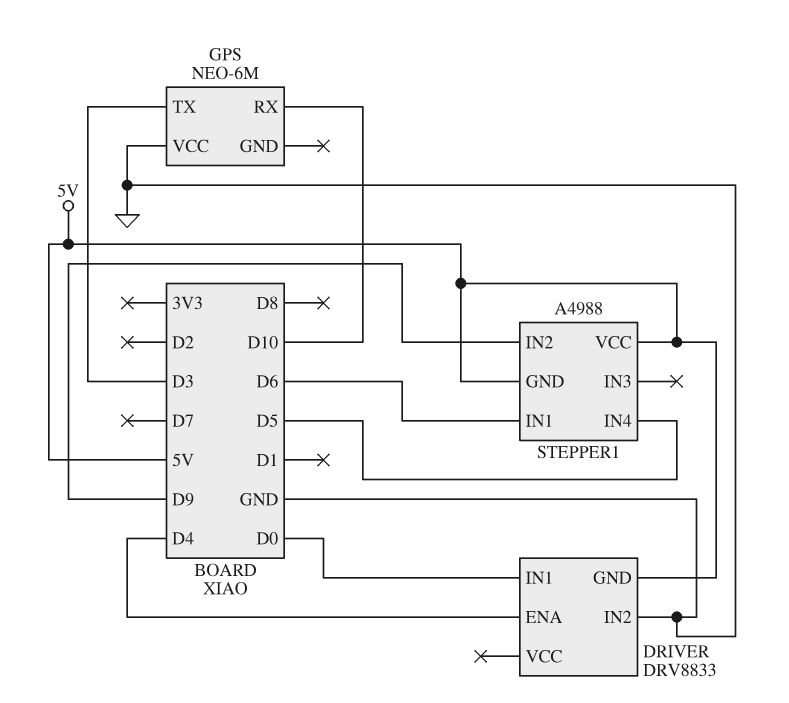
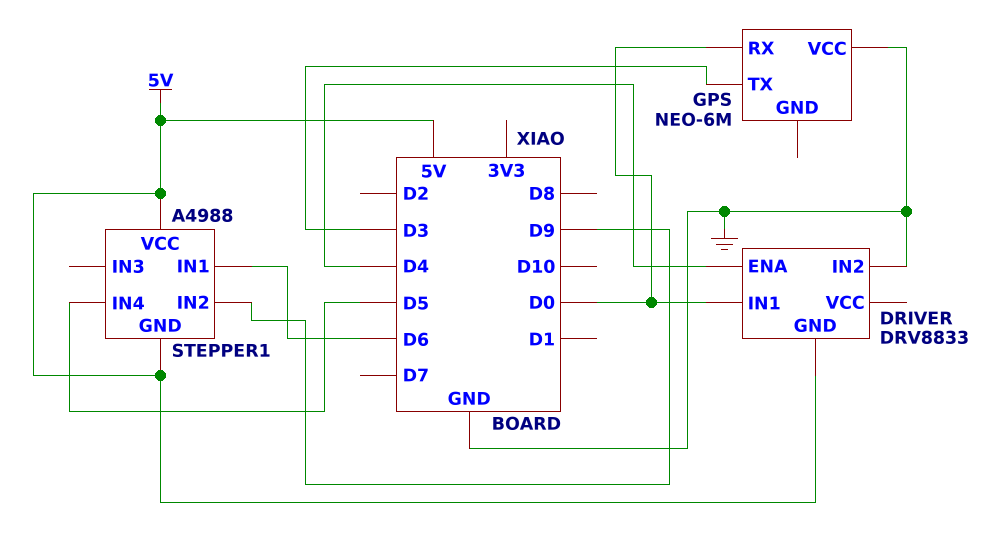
GPS pin RX: D10 -> D0

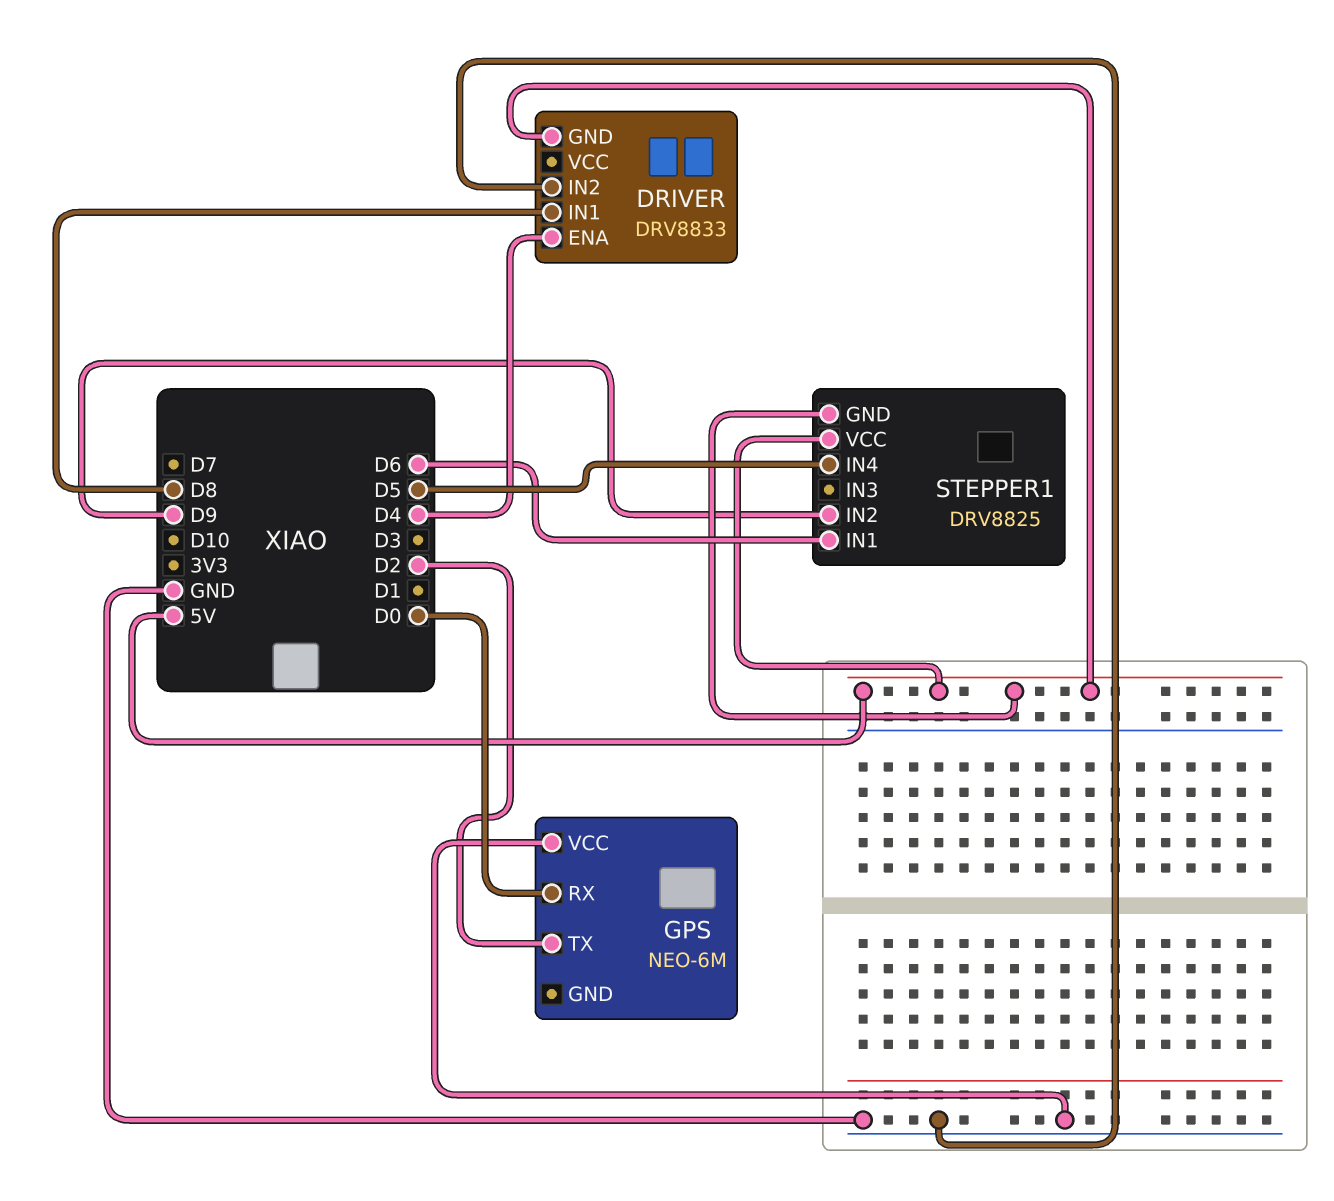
DRIVER pin IN1: D0 -> D8
GPS pin TX: D3 -> D2
STEPPER1: A4988 -> DRV8825

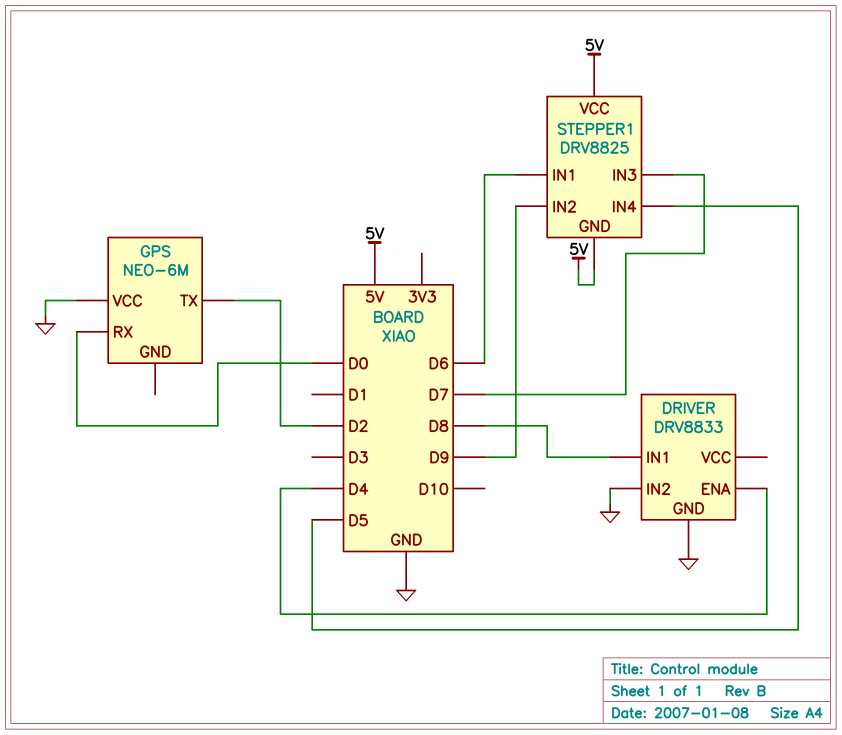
DRIVER pin GND: 5V -> GND
STEPPER1 pin IN3: none -> D7

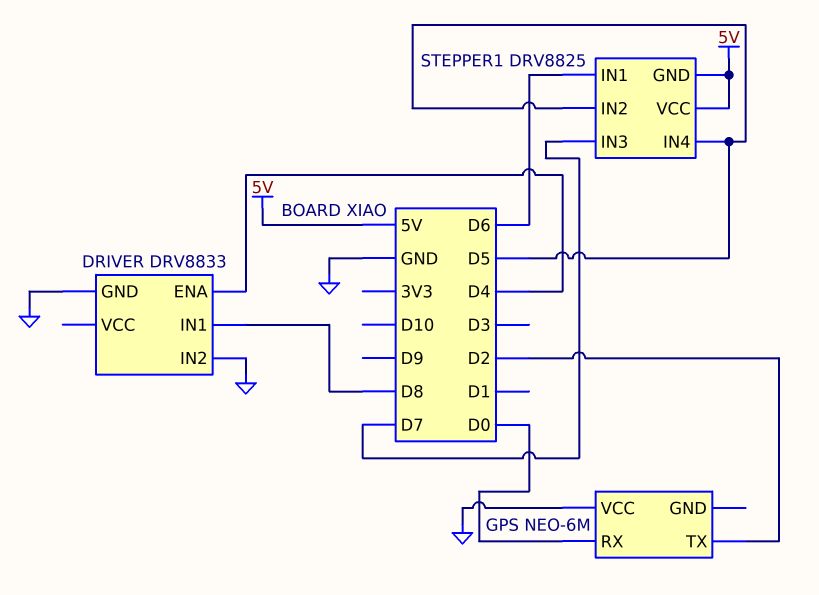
STEPPER1 pin IN2: D9 -> D5

